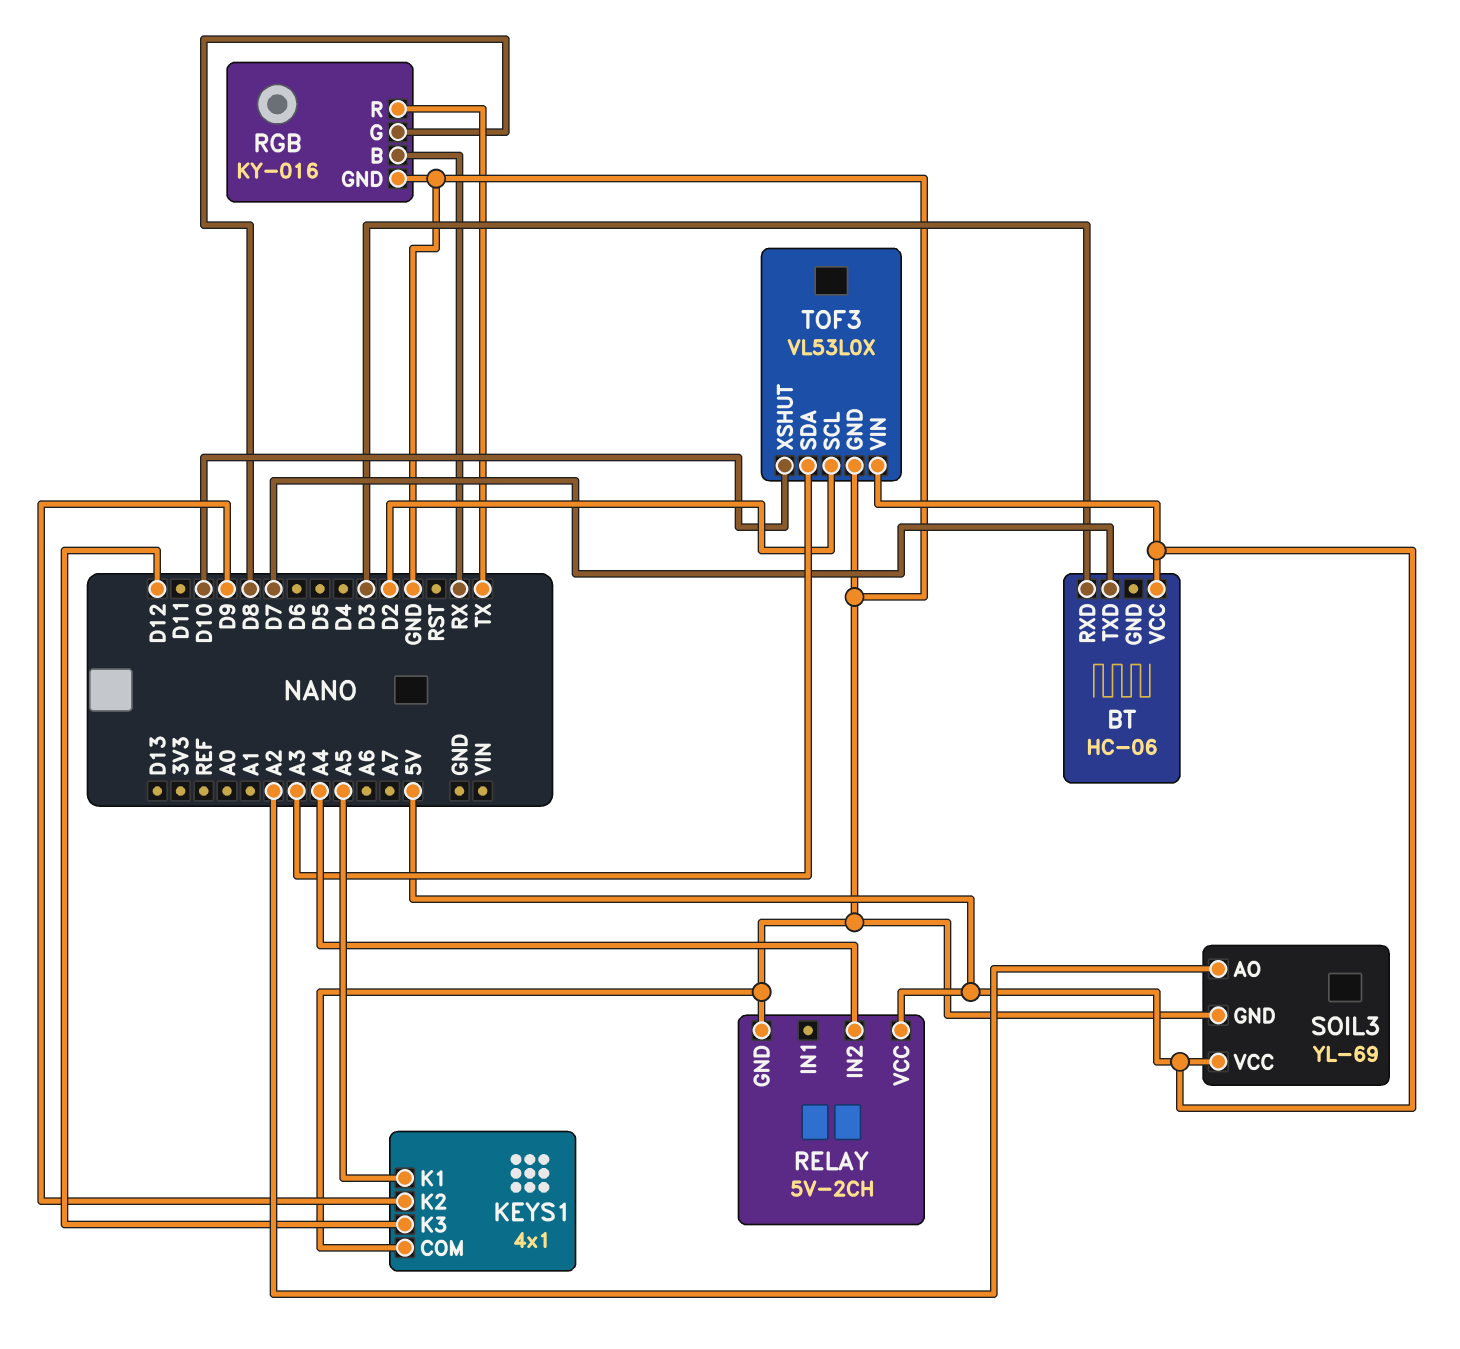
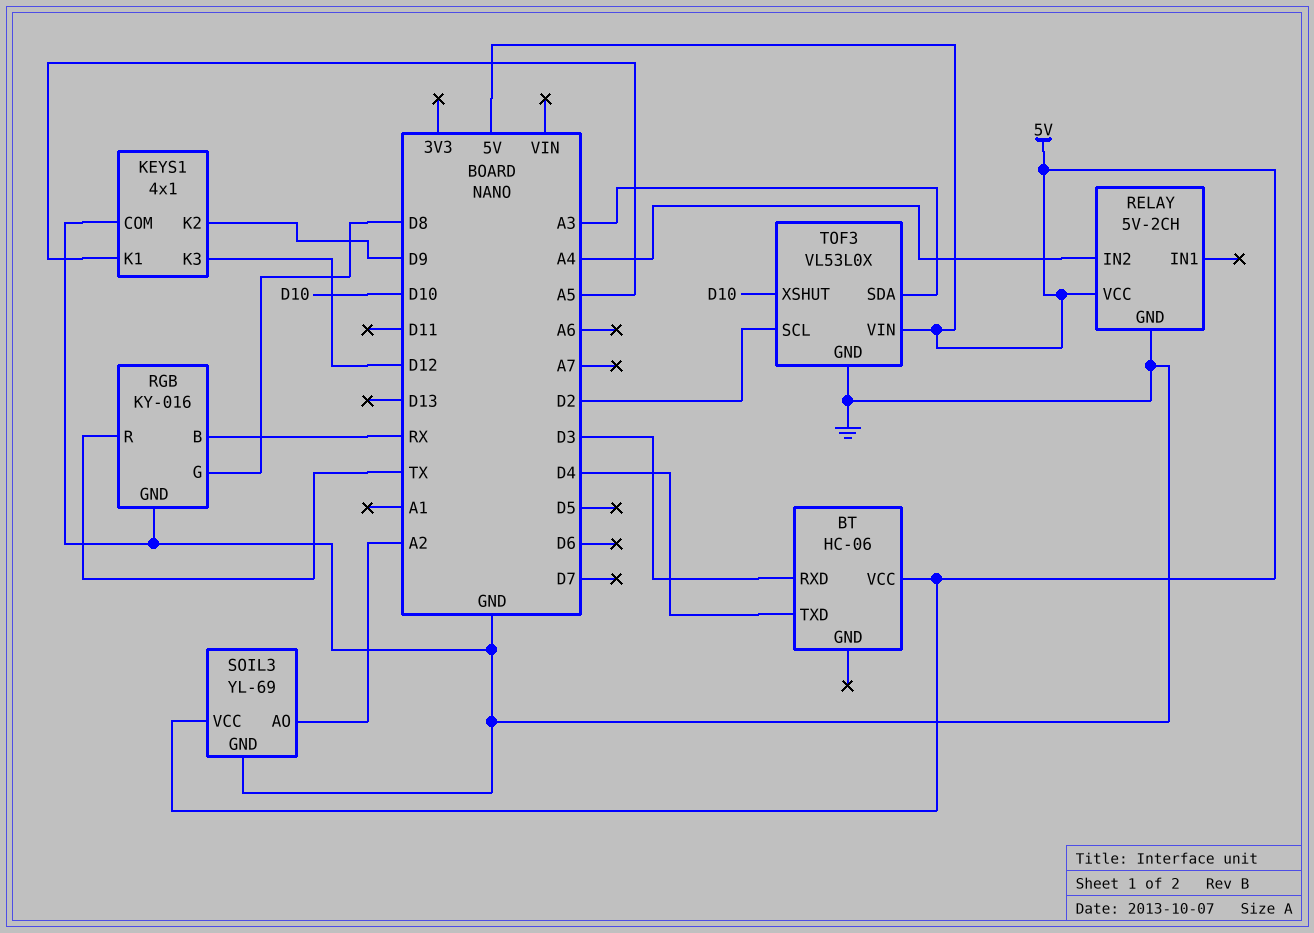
BT pin TXD: D7 -> D4

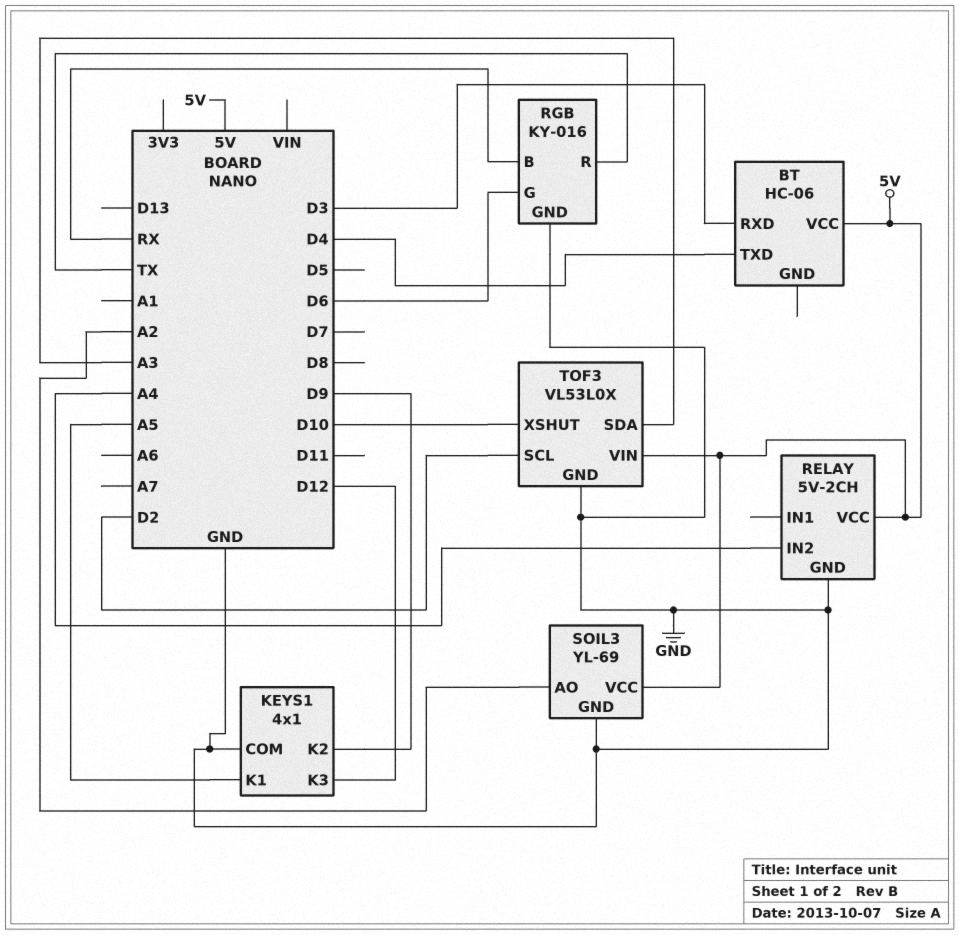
RGB pin G: D8 -> D6

